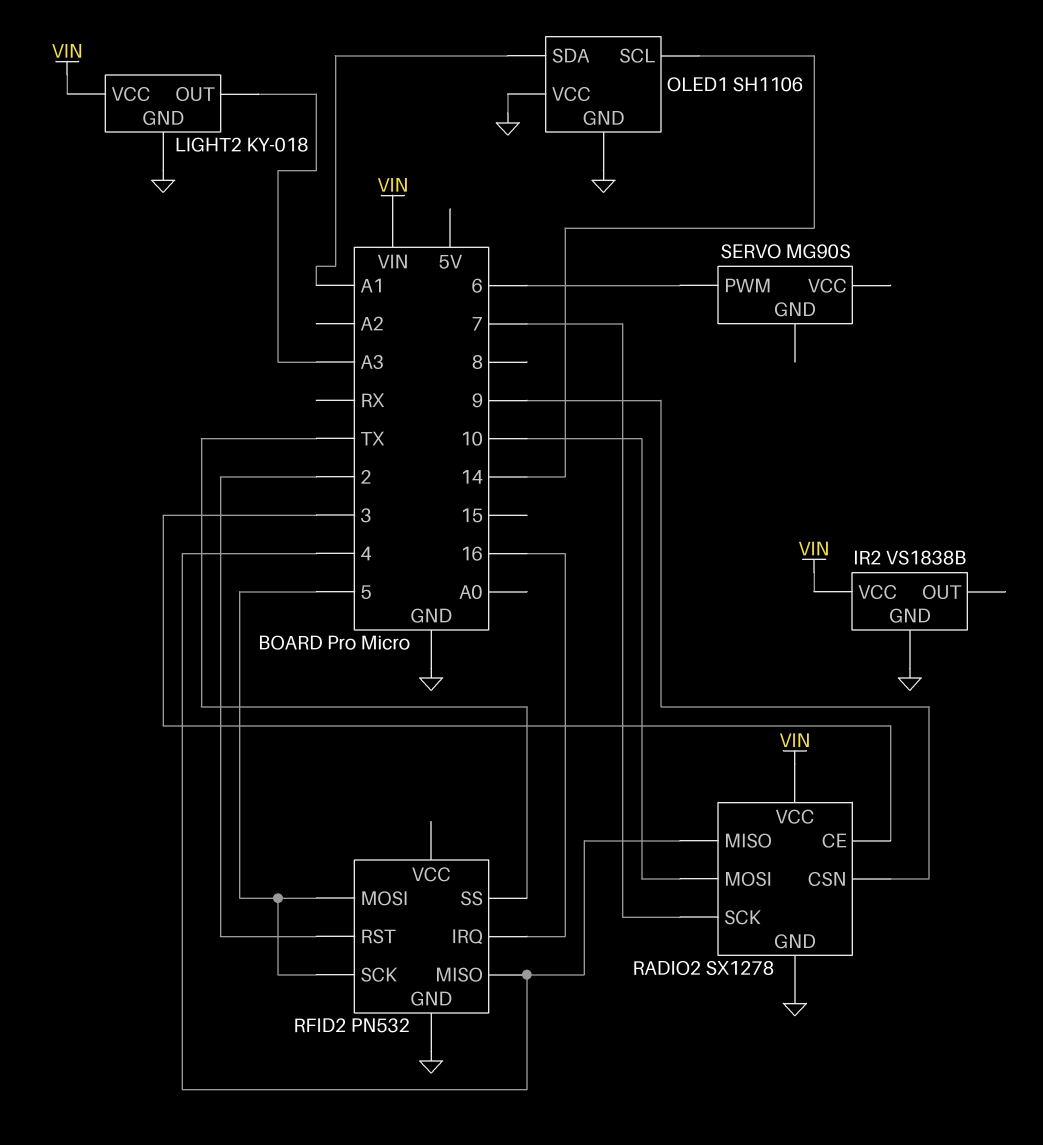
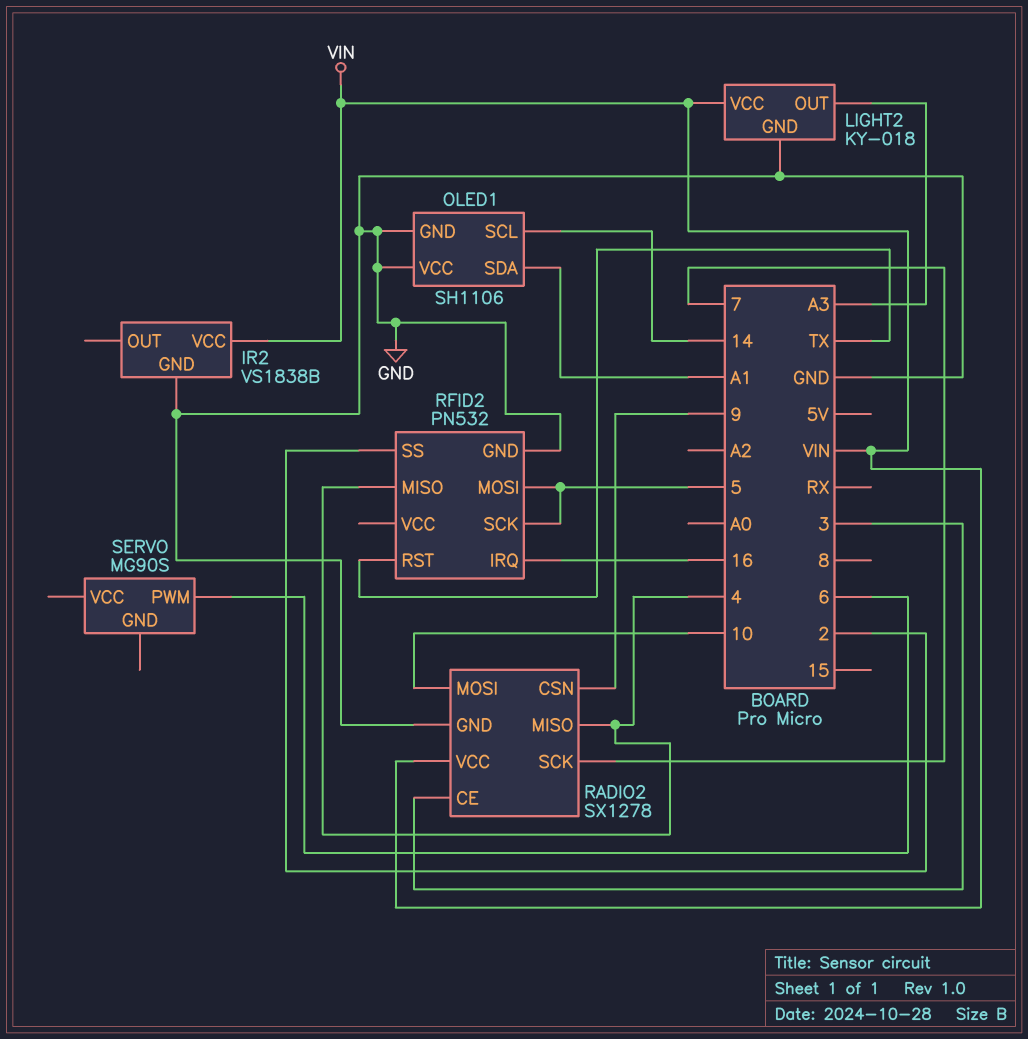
RFID2 pin RST: 2 -> TX
RFID2 pin SS: TX -> 2

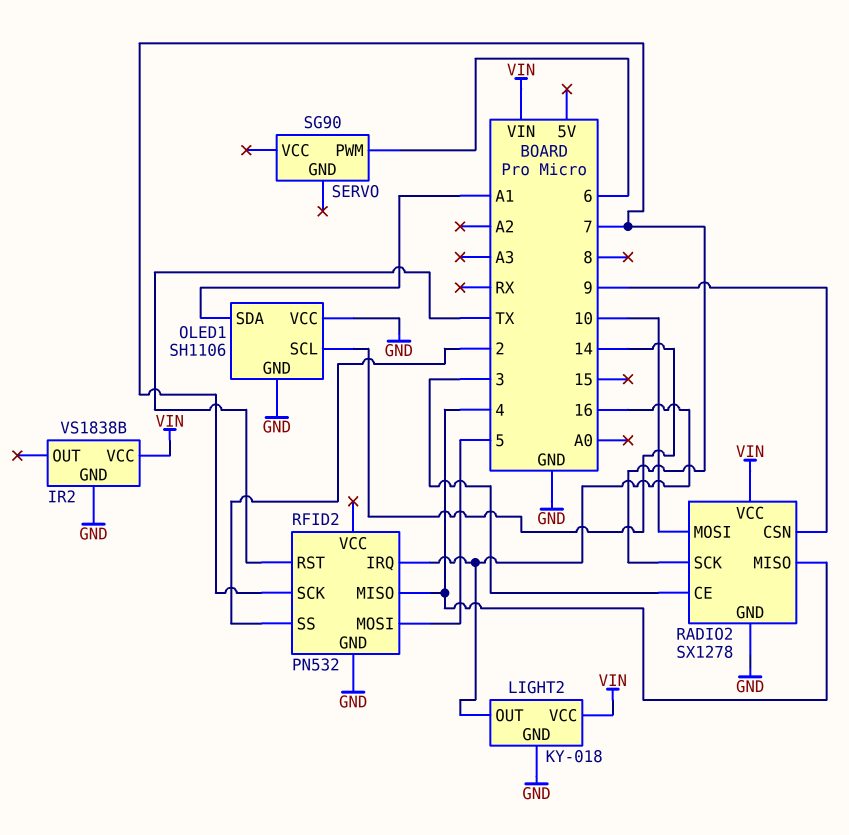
LIGHT2 pin OUT: A3 -> 16
RFID2 pin SCK: 5 -> 7
SERVO: MG90S -> SG90

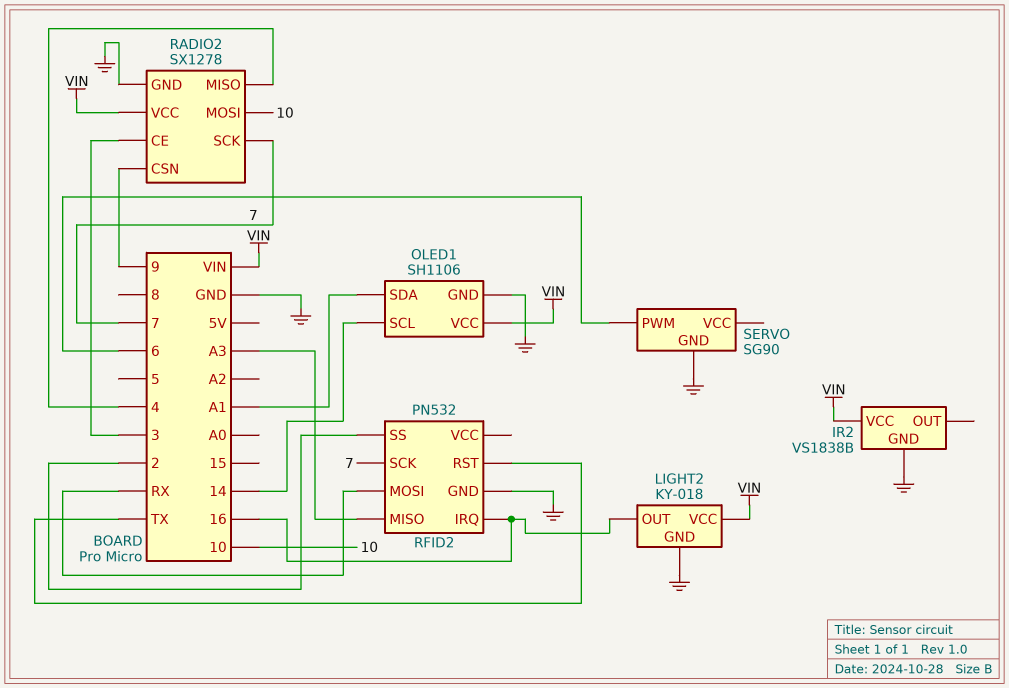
OLED1 pin VCC: GND -> VIN
RFID2 pin MISO: 4 -> A3
RFID2 pin MOSI: 5 -> RX
SERVO pin GND: none -> GND

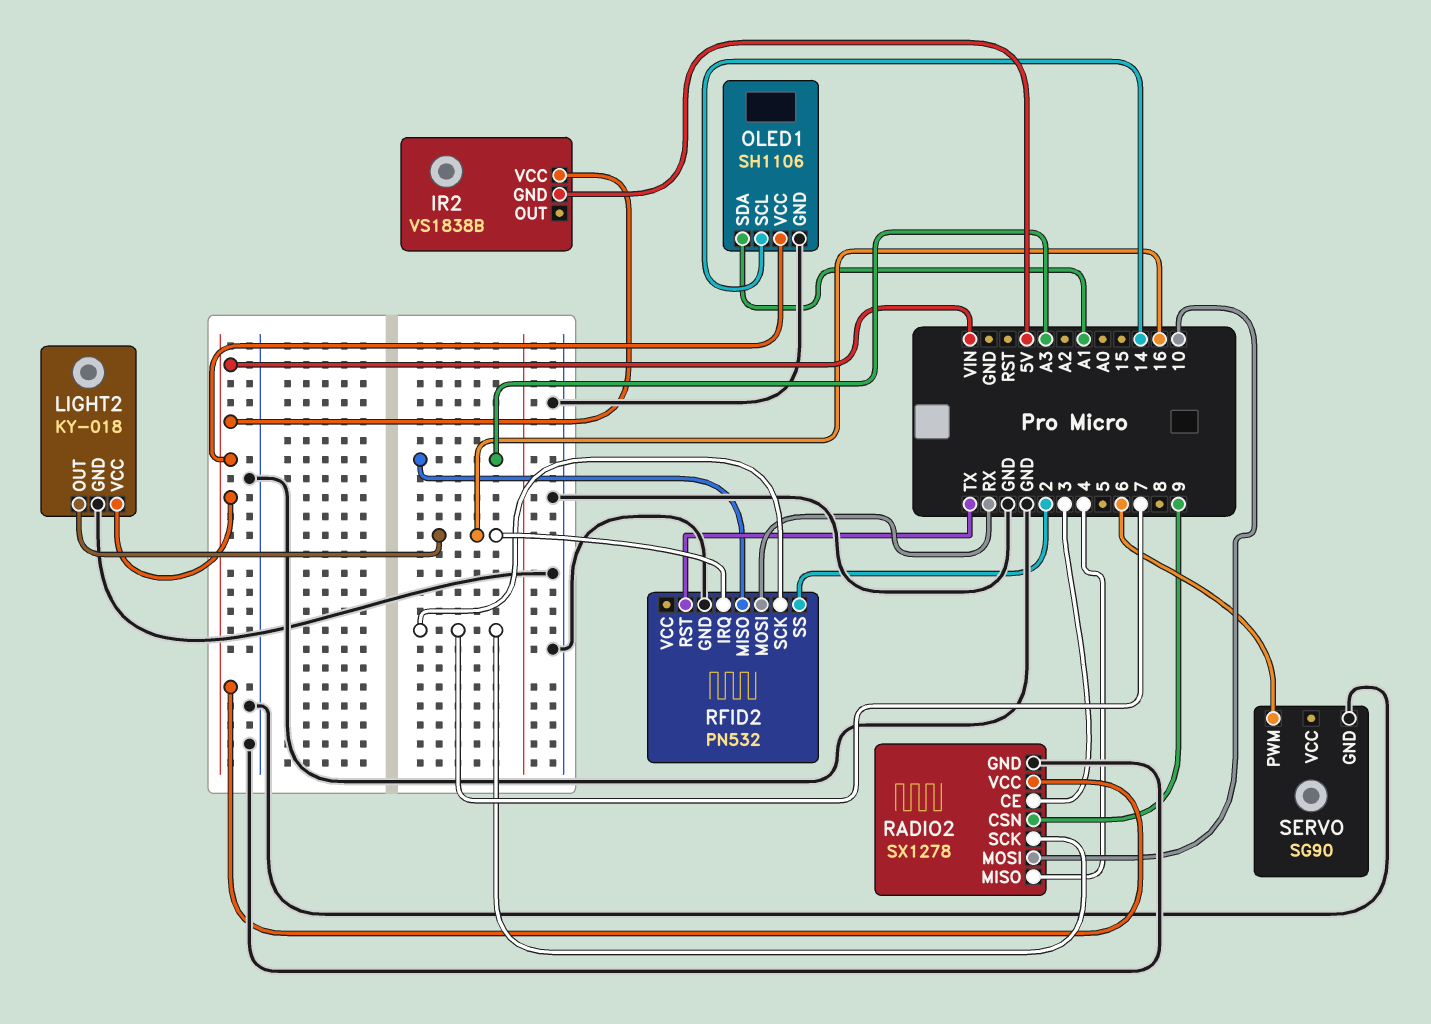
IR2 pin GND: GND -> 5V

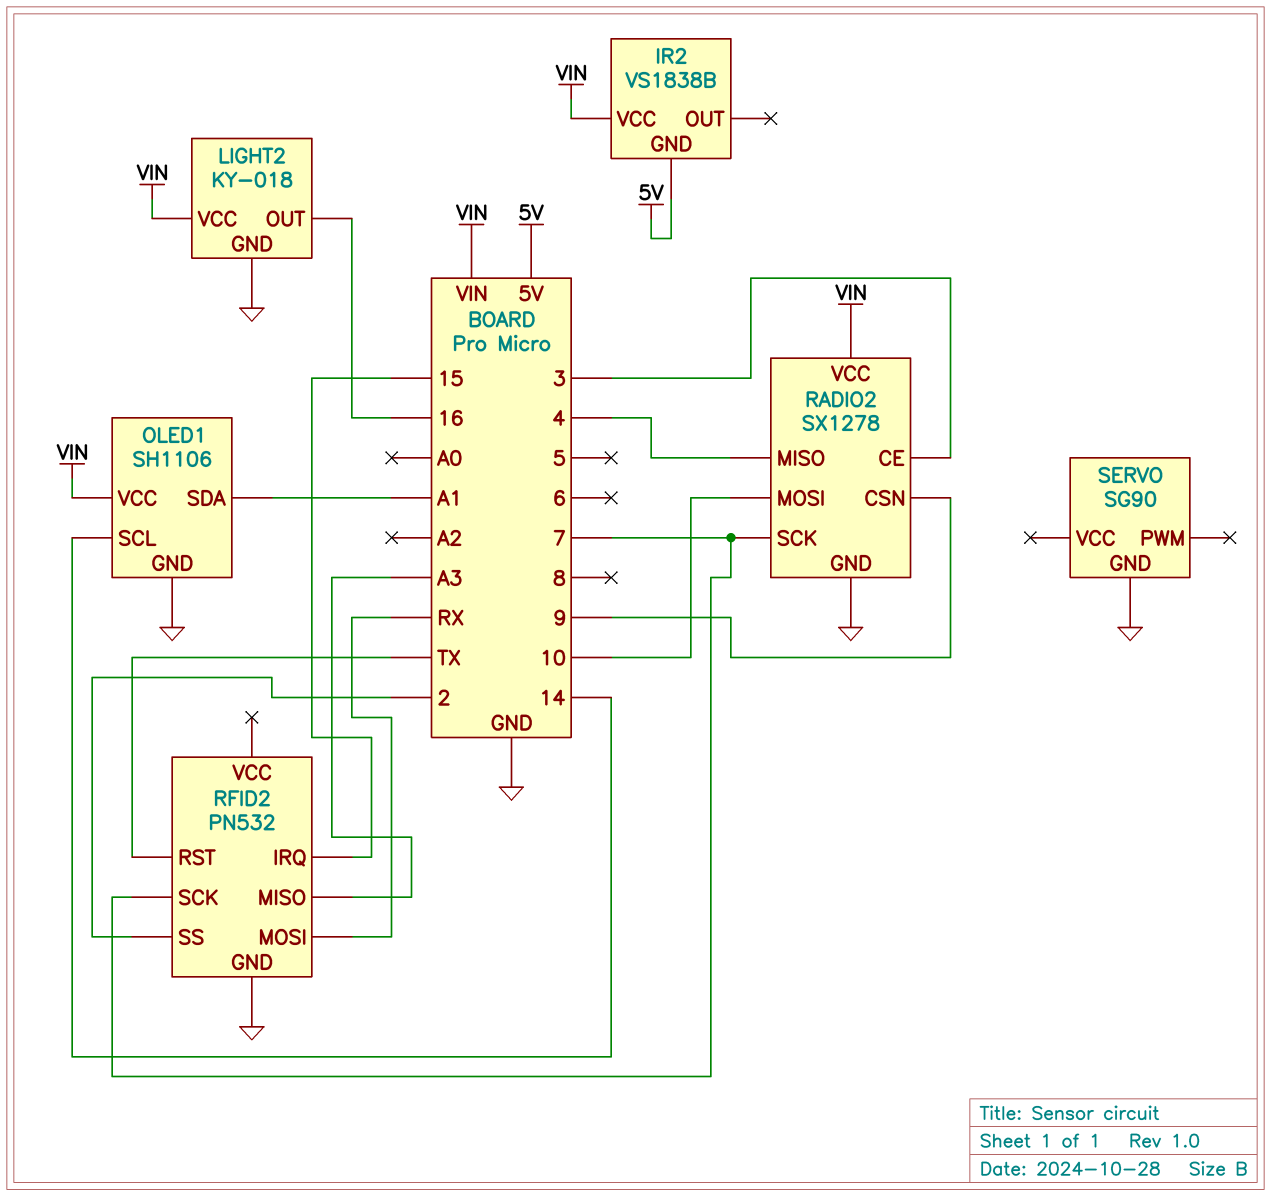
RFID2 pin IRQ: 16 -> 15
SERVO pin PWM: 6 -> none

